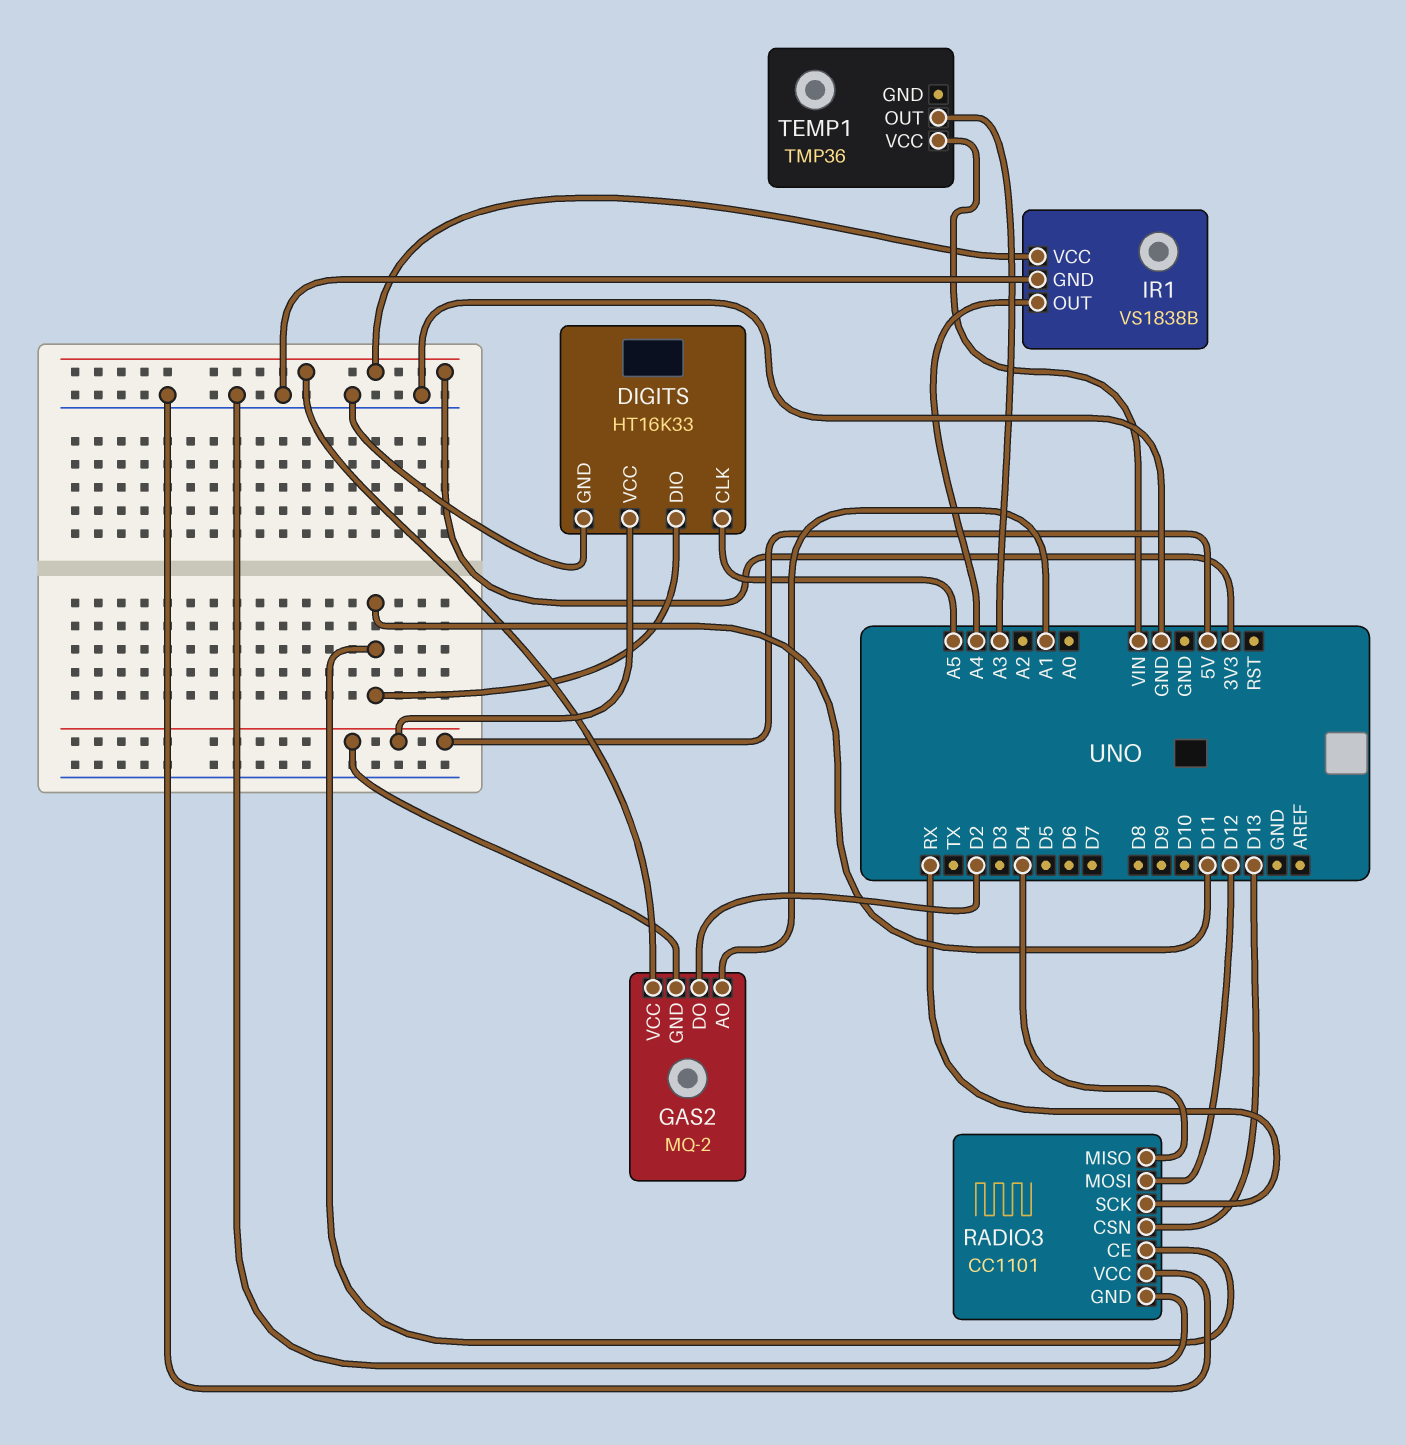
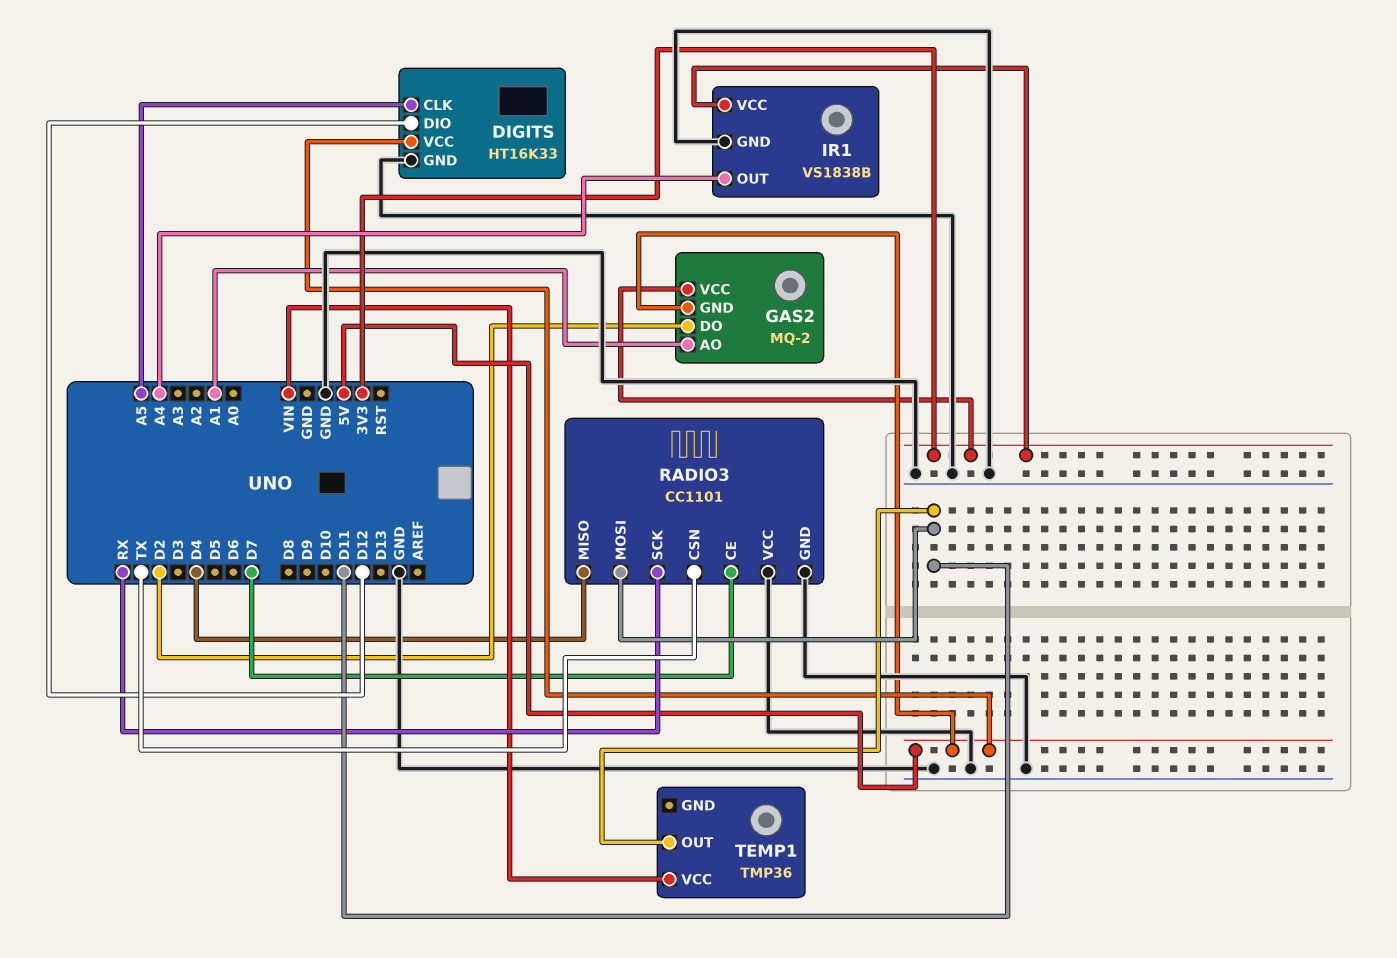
DIGITS pin DIO: D11 -> D12
RADIO3 pin CE: D11 -> D7
RADIO3 pin CSN: D13 -> TX
RADIO3 pin MOSI: D12 -> D11
TEMP1 pin OUT: A3 -> D11

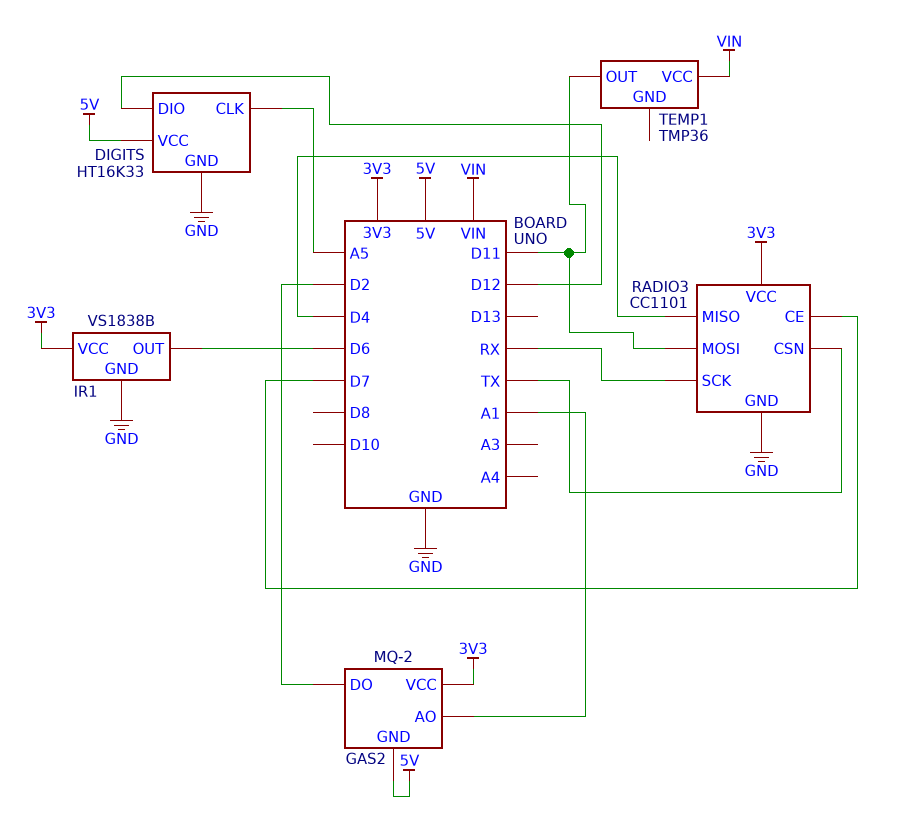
IR1 pin OUT: A4 -> D6
RADIO3 pin VCC: GND -> 3V3

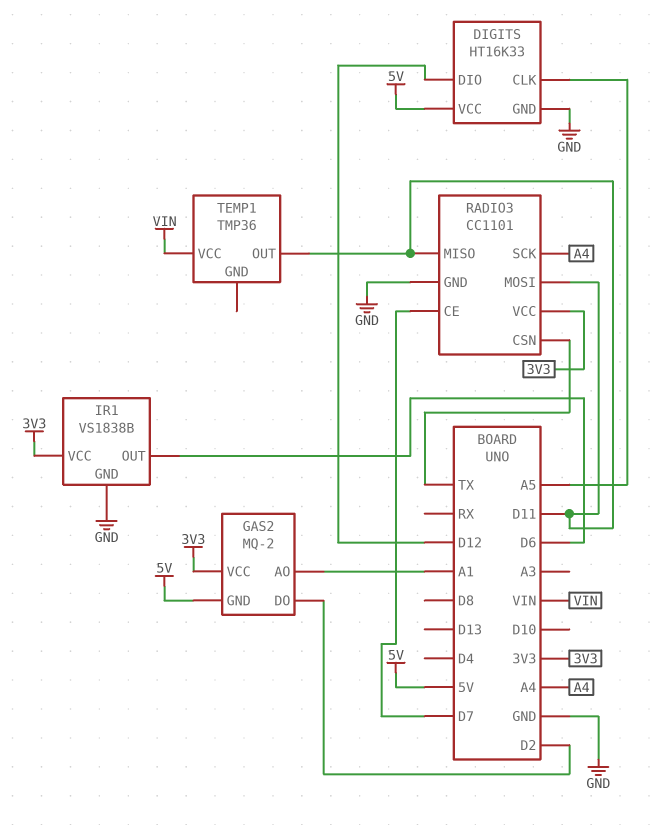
RADIO3 pin MISO: D4 -> D11
RADIO3 pin SCK: RX -> A4

